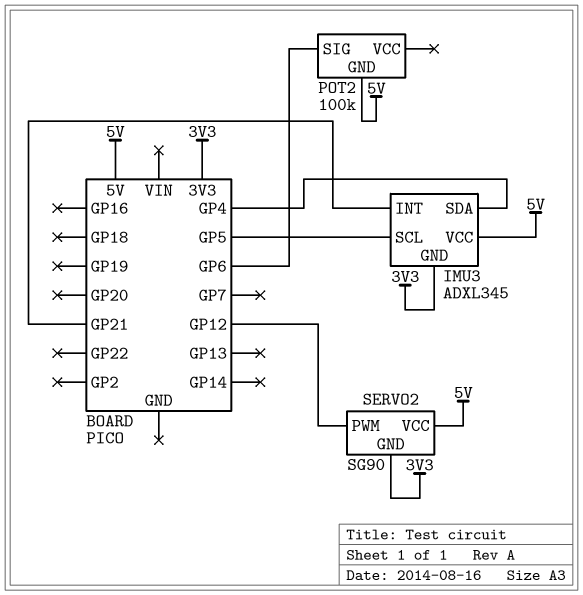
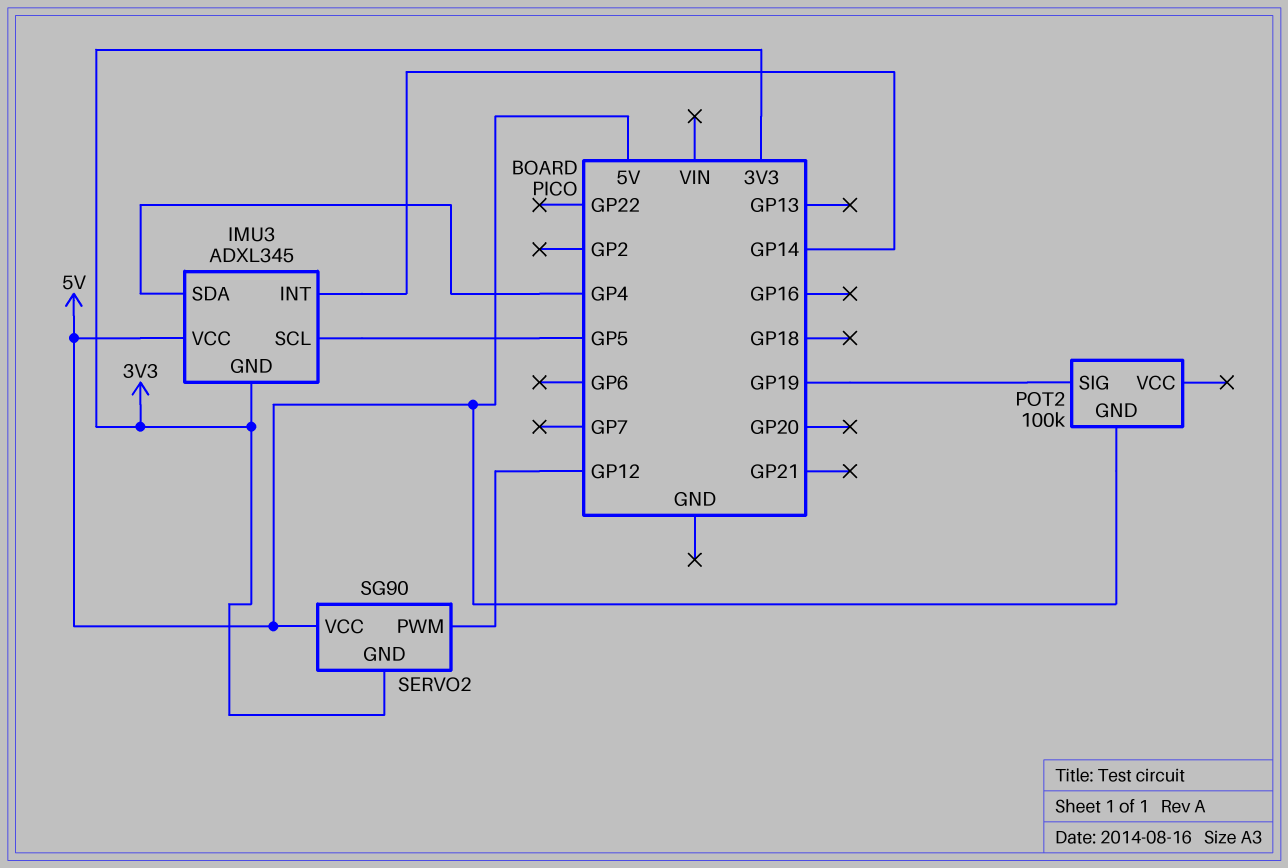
IMU3 pin INT: GP21 -> GP14
POT2 pin SIG: GP6 -> GP19

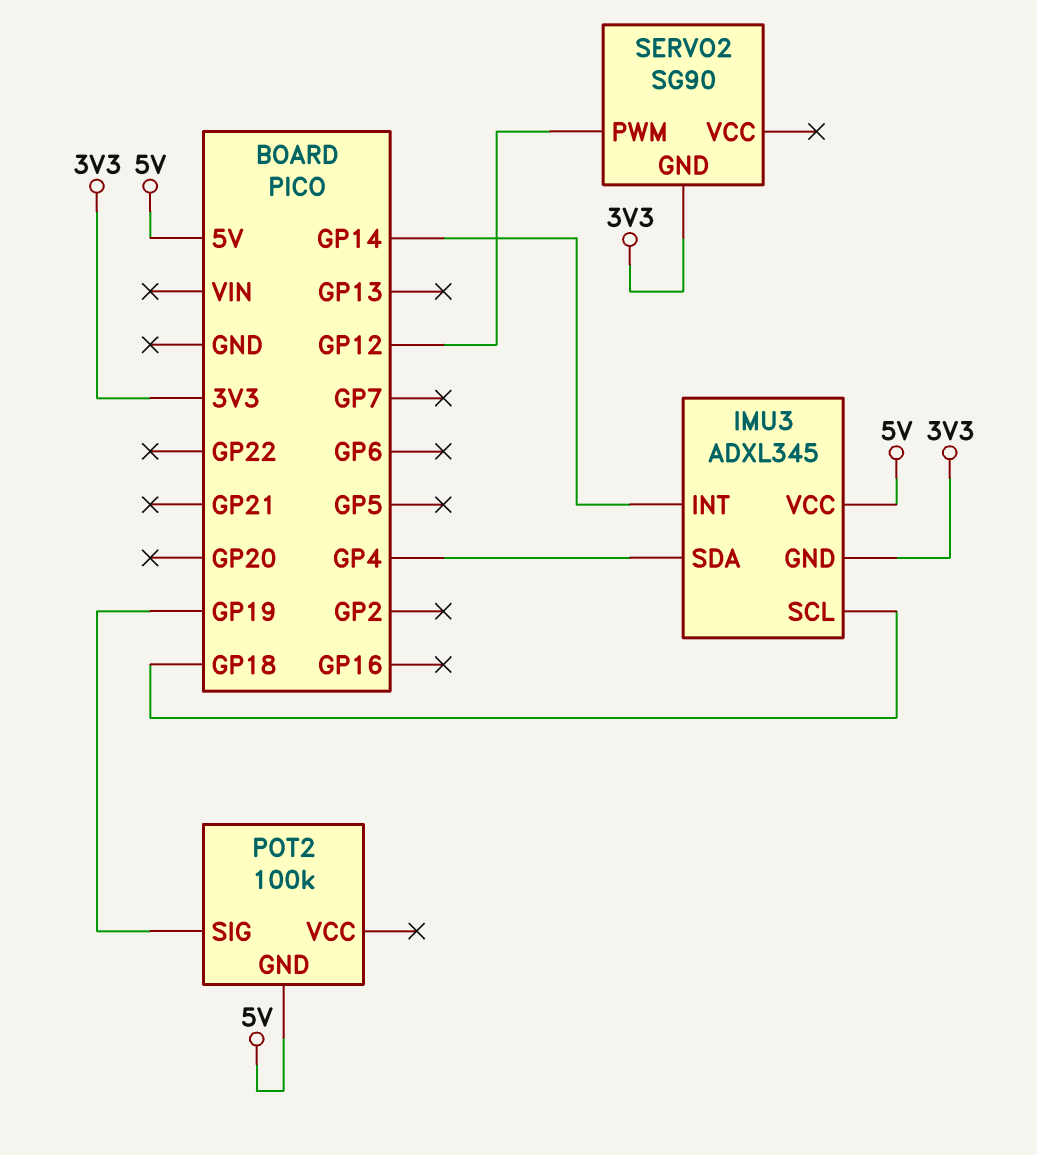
IMU3 pin SCL: GP5 -> GP18
SERVO2 pin VCC: 5V -> none

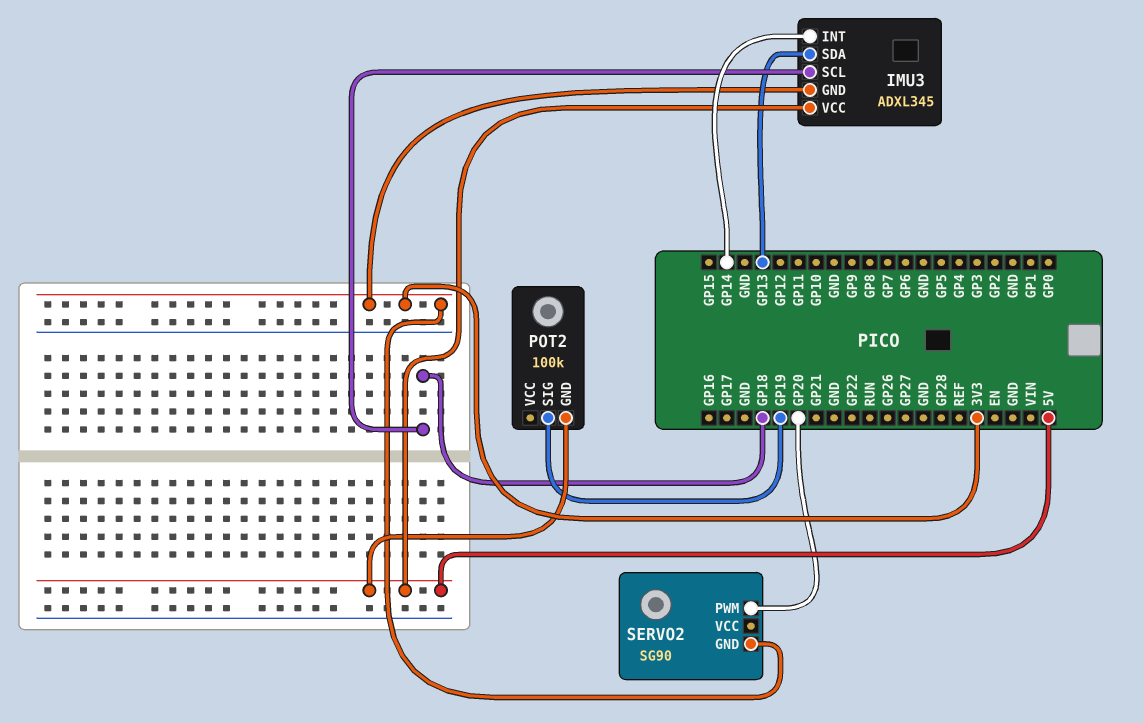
IMU3 pin SDA: GP4 -> GP13
SERVO2 pin PWM: GP12 -> GP20

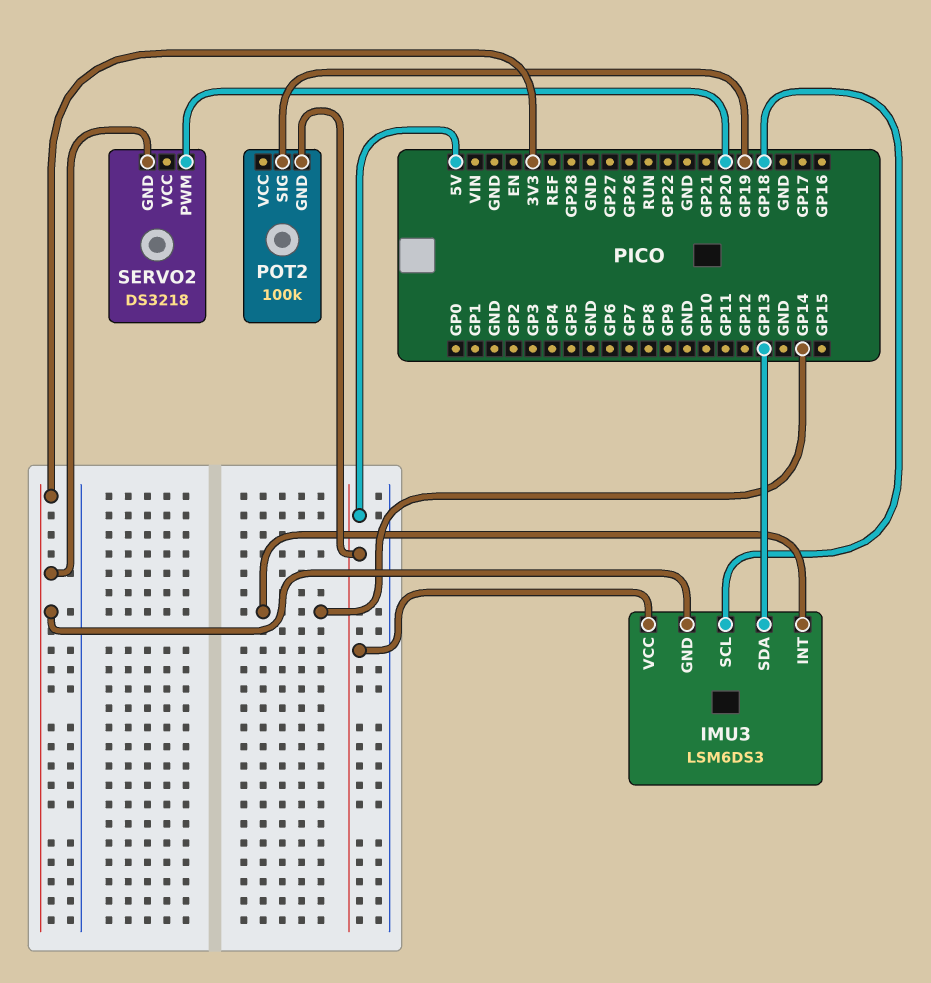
IMU3: ADXL345 -> LSM6DS3
SERVO2: SG90 -> DS3218

